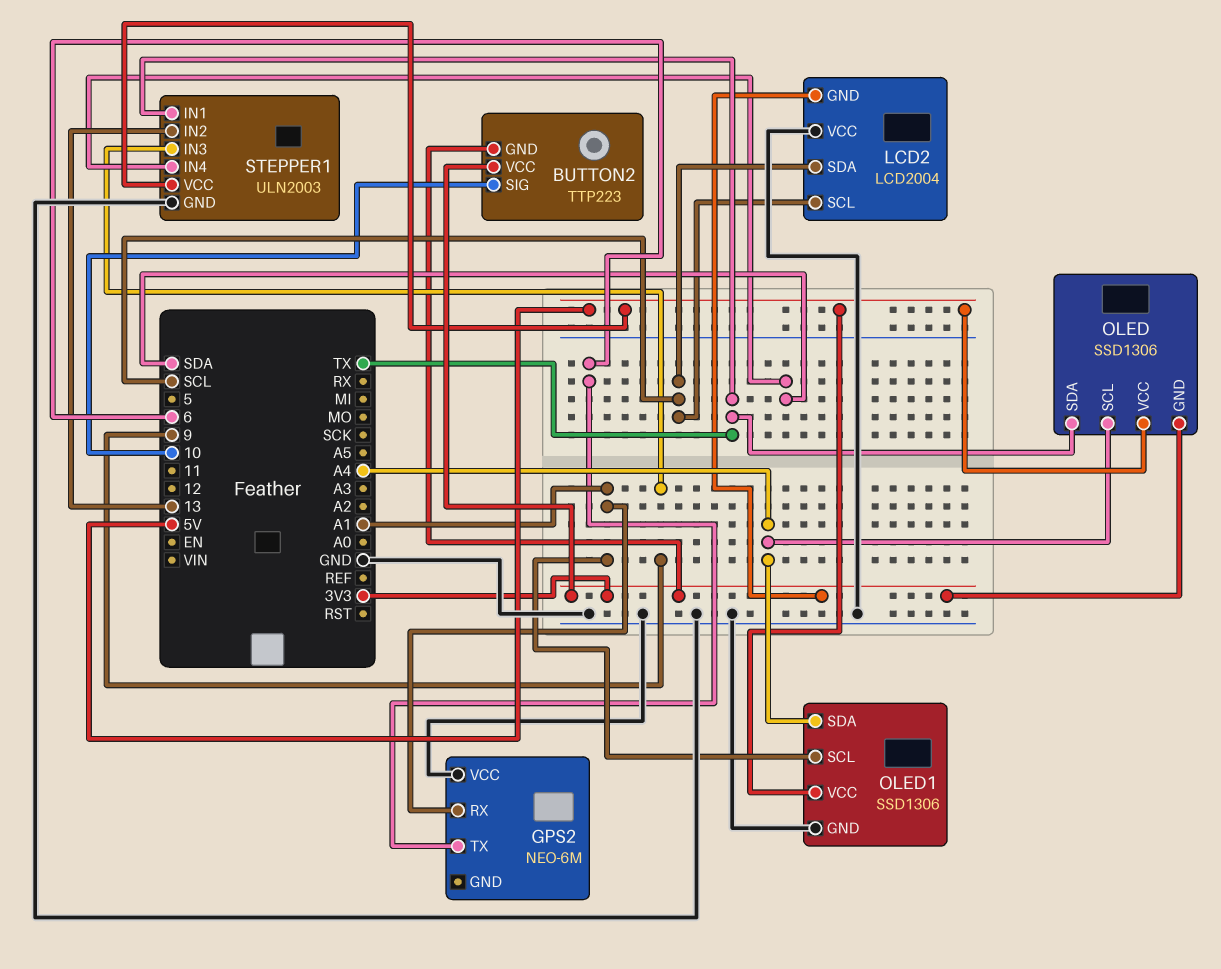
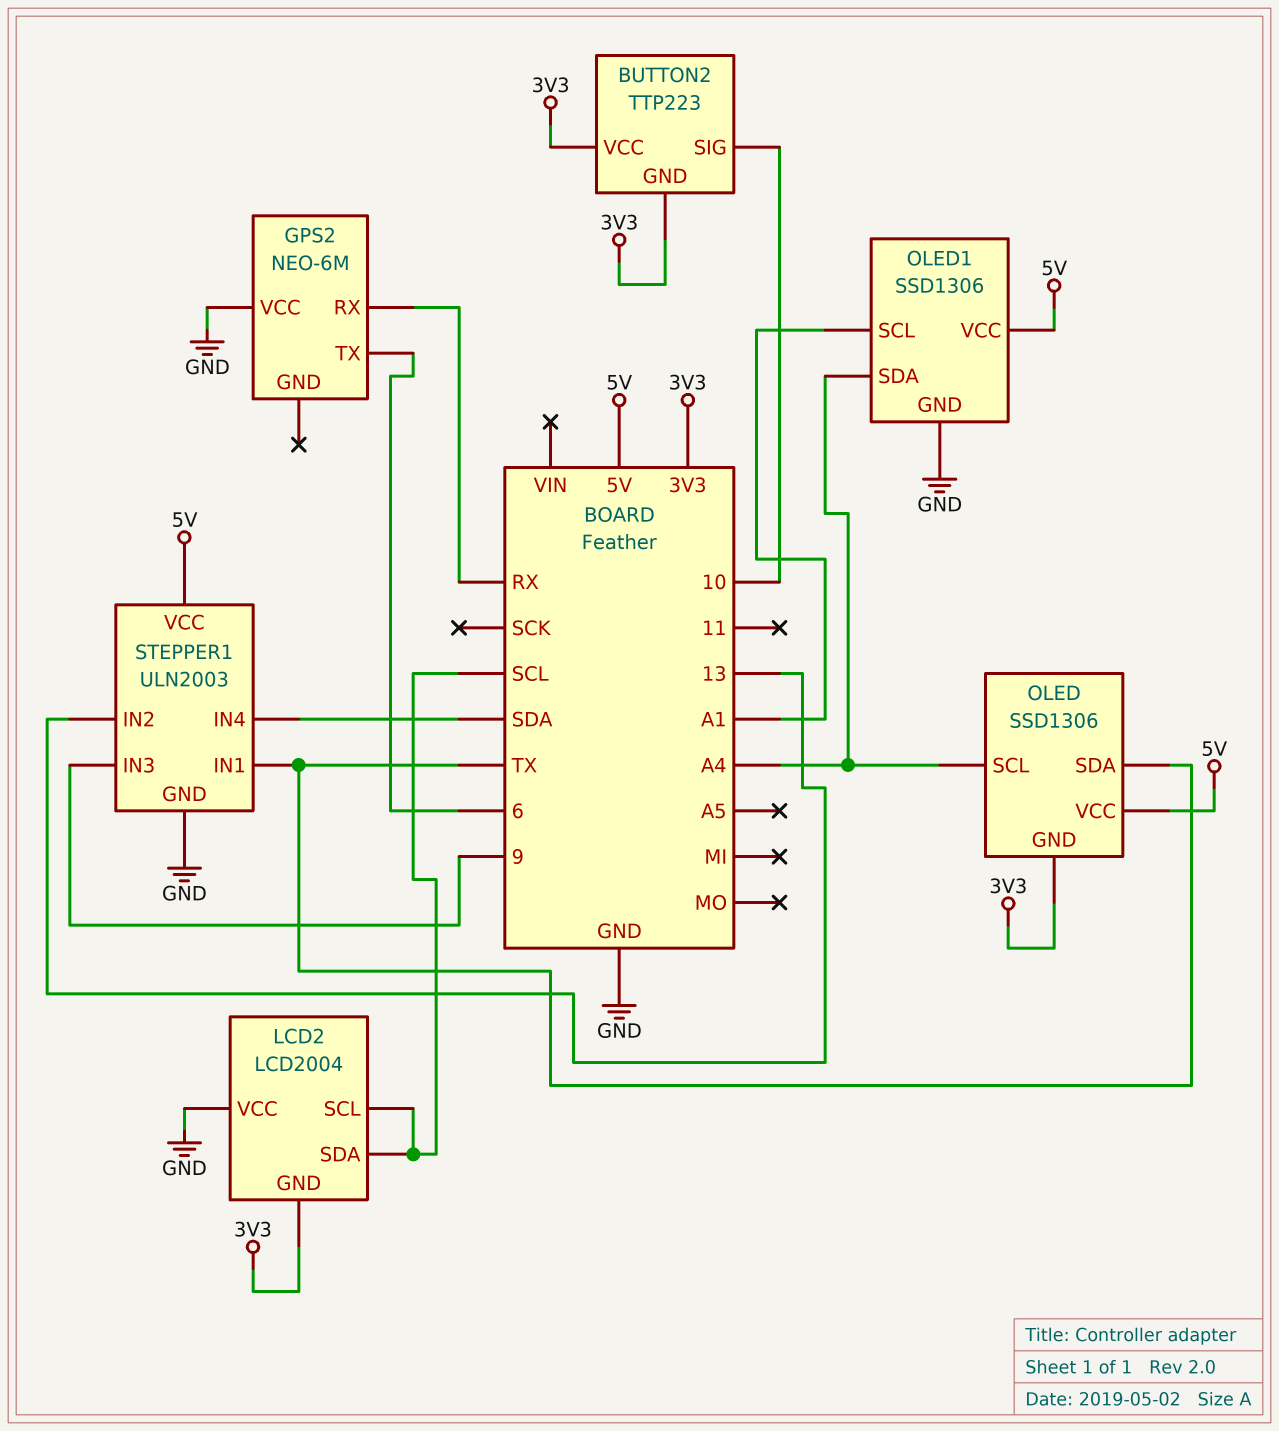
GPS2 pin RX: A1 -> RX

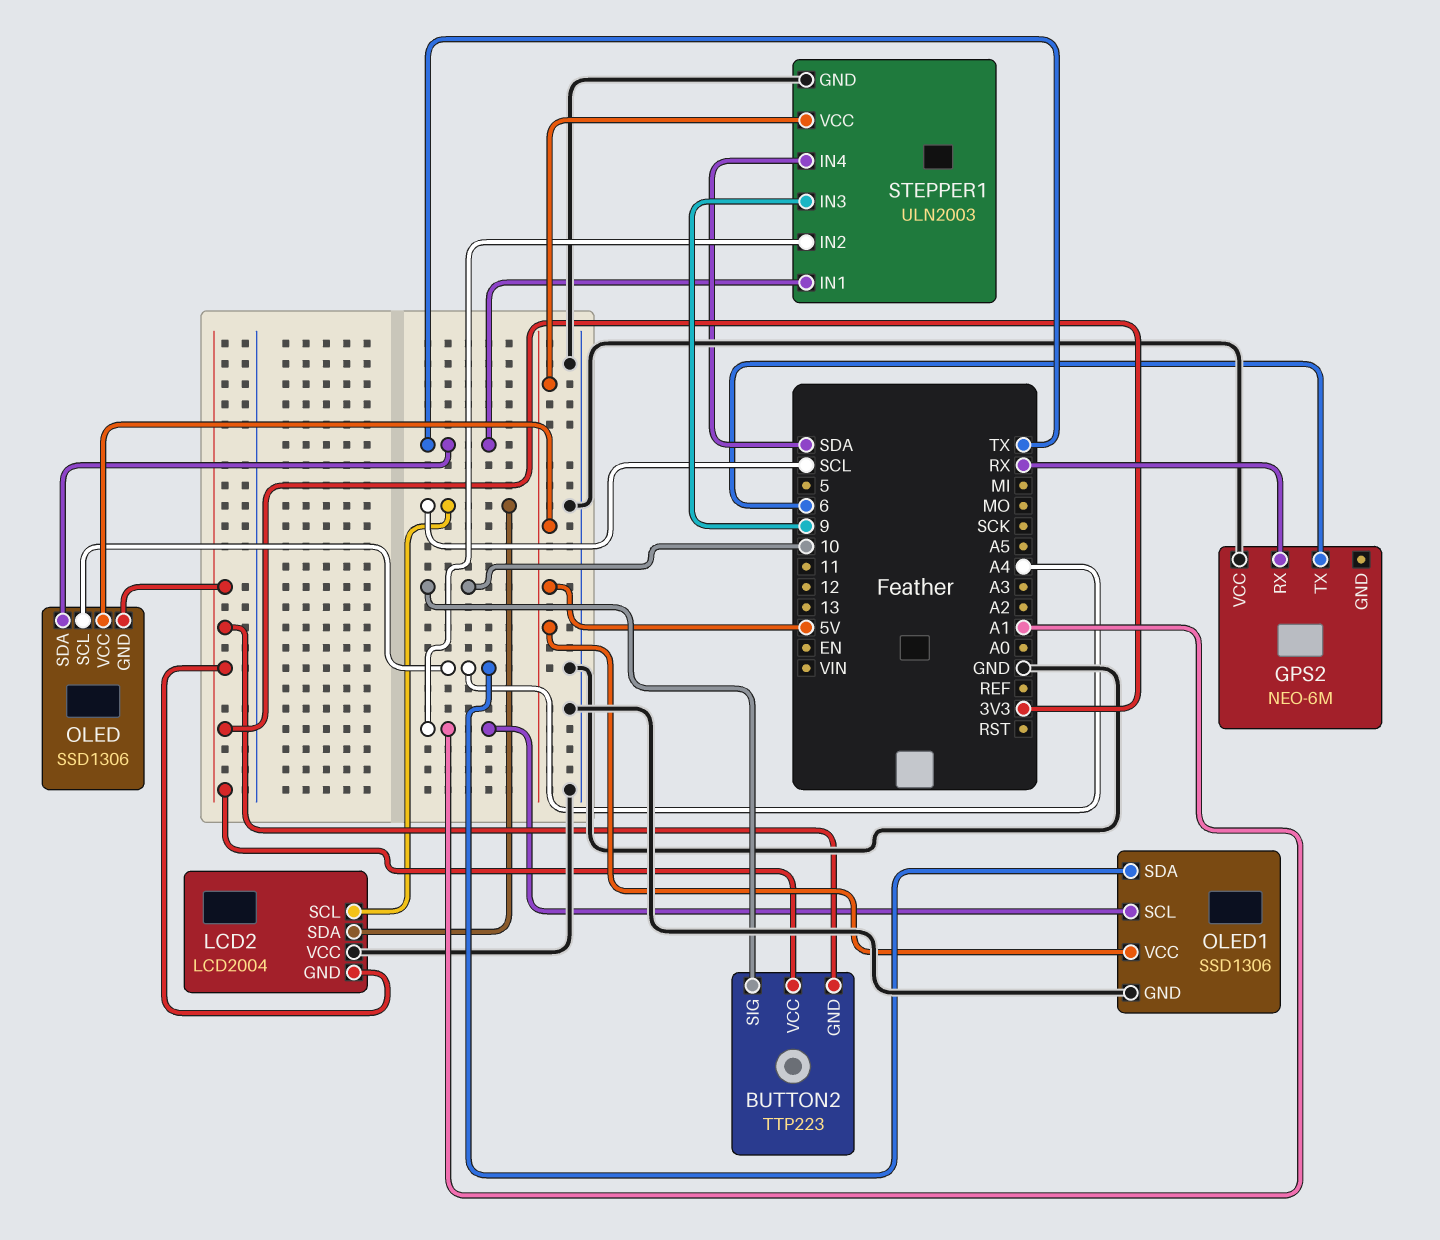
STEPPER1 pin IN2: 13 -> A1

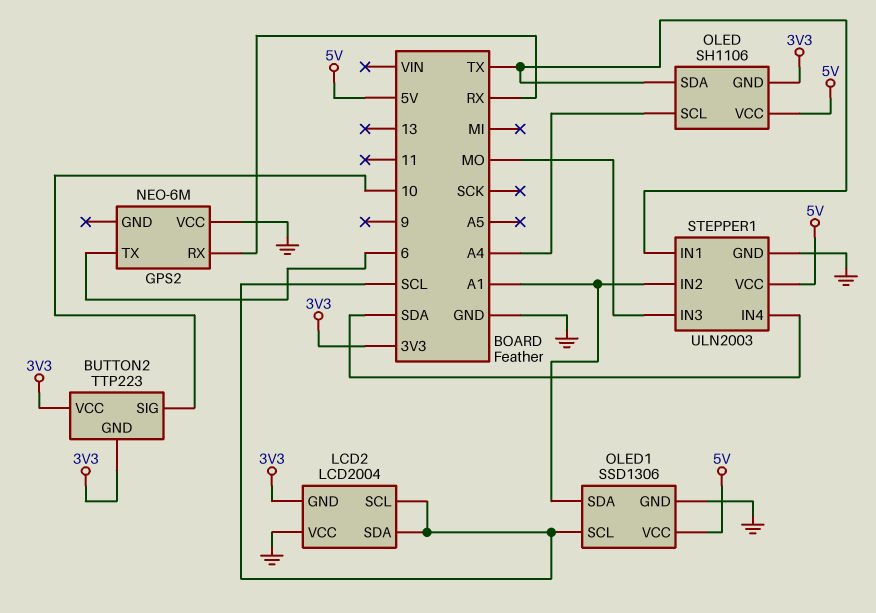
OLED: SSD1306 -> SH1106
OLED1 pin SCL: A1 -> SCL
OLED1 pin SDA: A4 -> A1
STEPPER1 pin IN3: 9 -> MO

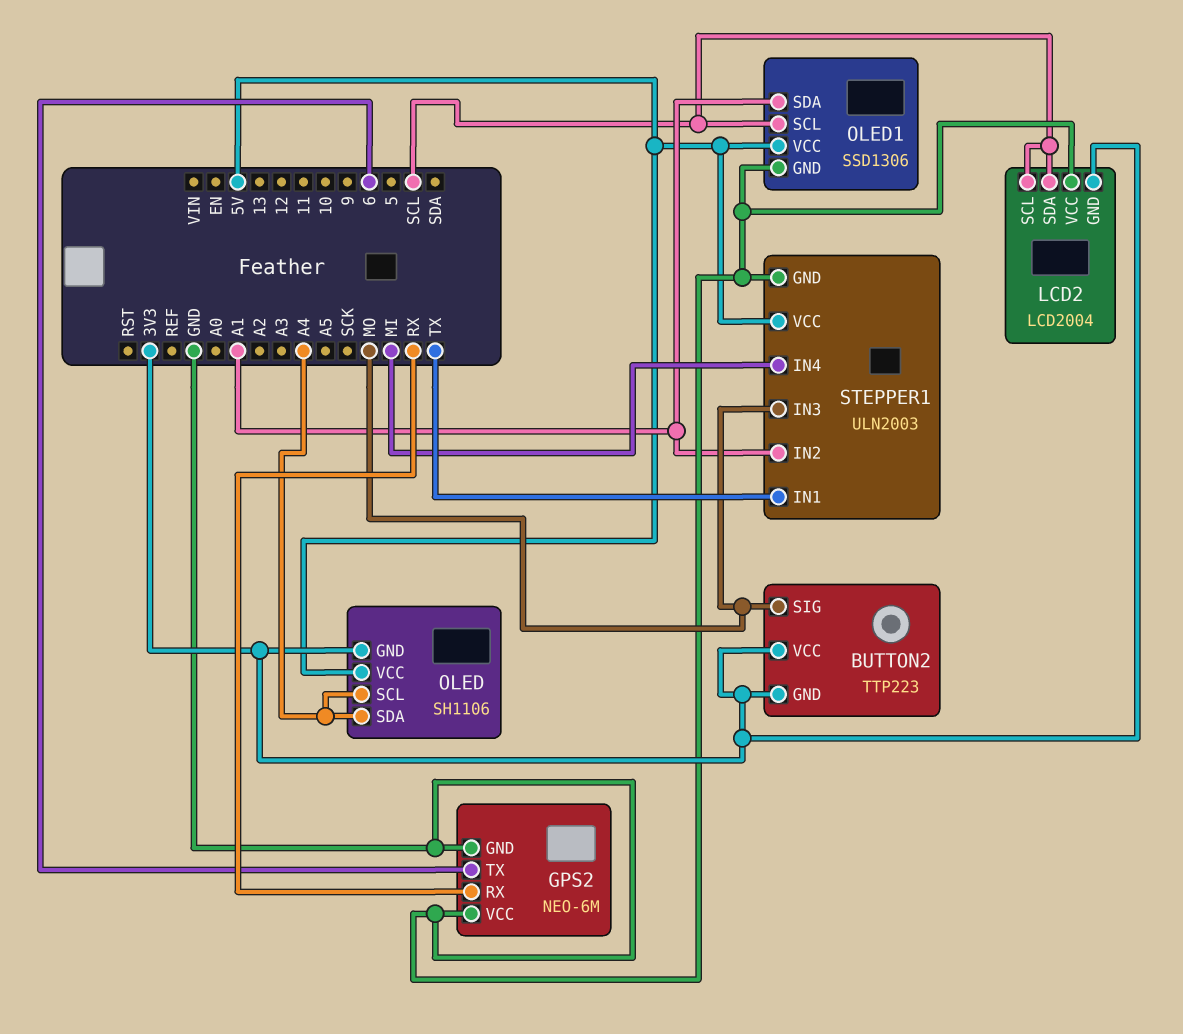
BUTTON2 pin SIG: 10 -> MO
GPS2 pin GND: none -> GND
OLED pin SDA: TX -> A4
STEPPER1 pin IN4: SDA -> MI

